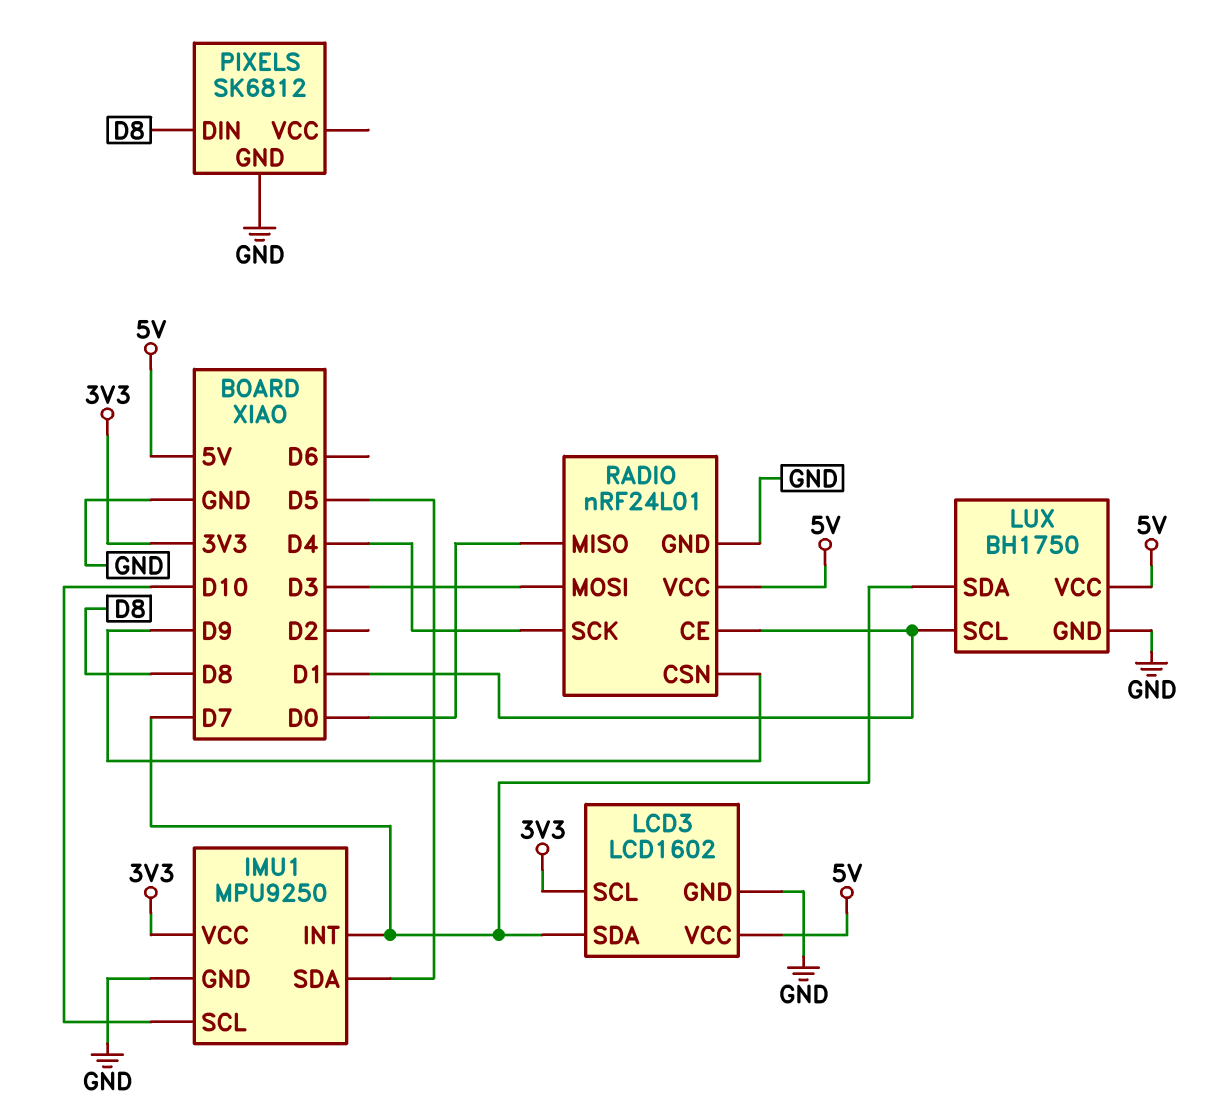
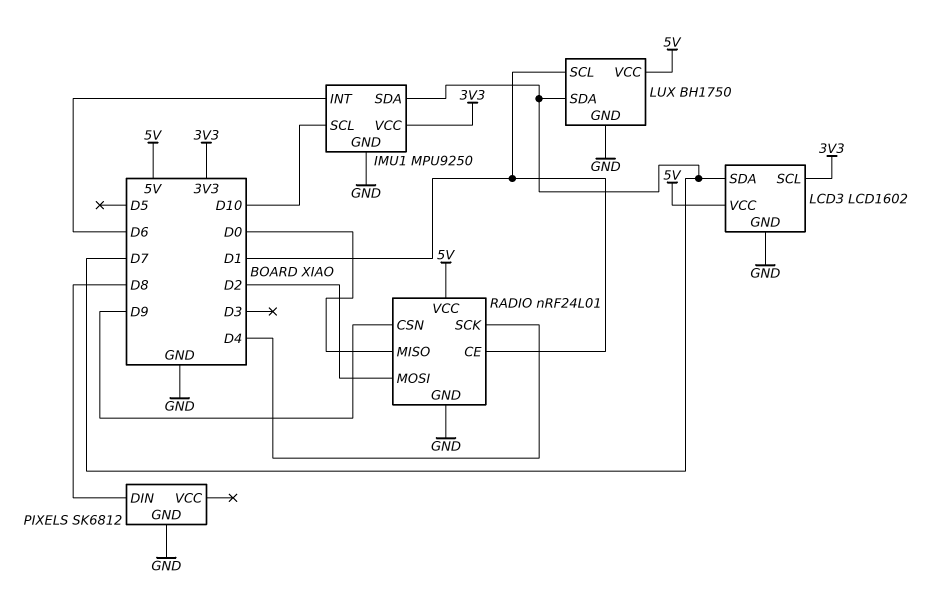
IMU1 pin INT: D7 -> D6
IMU1 pin SDA: D5 -> D7
RADIO pin MOSI: D3 -> D2

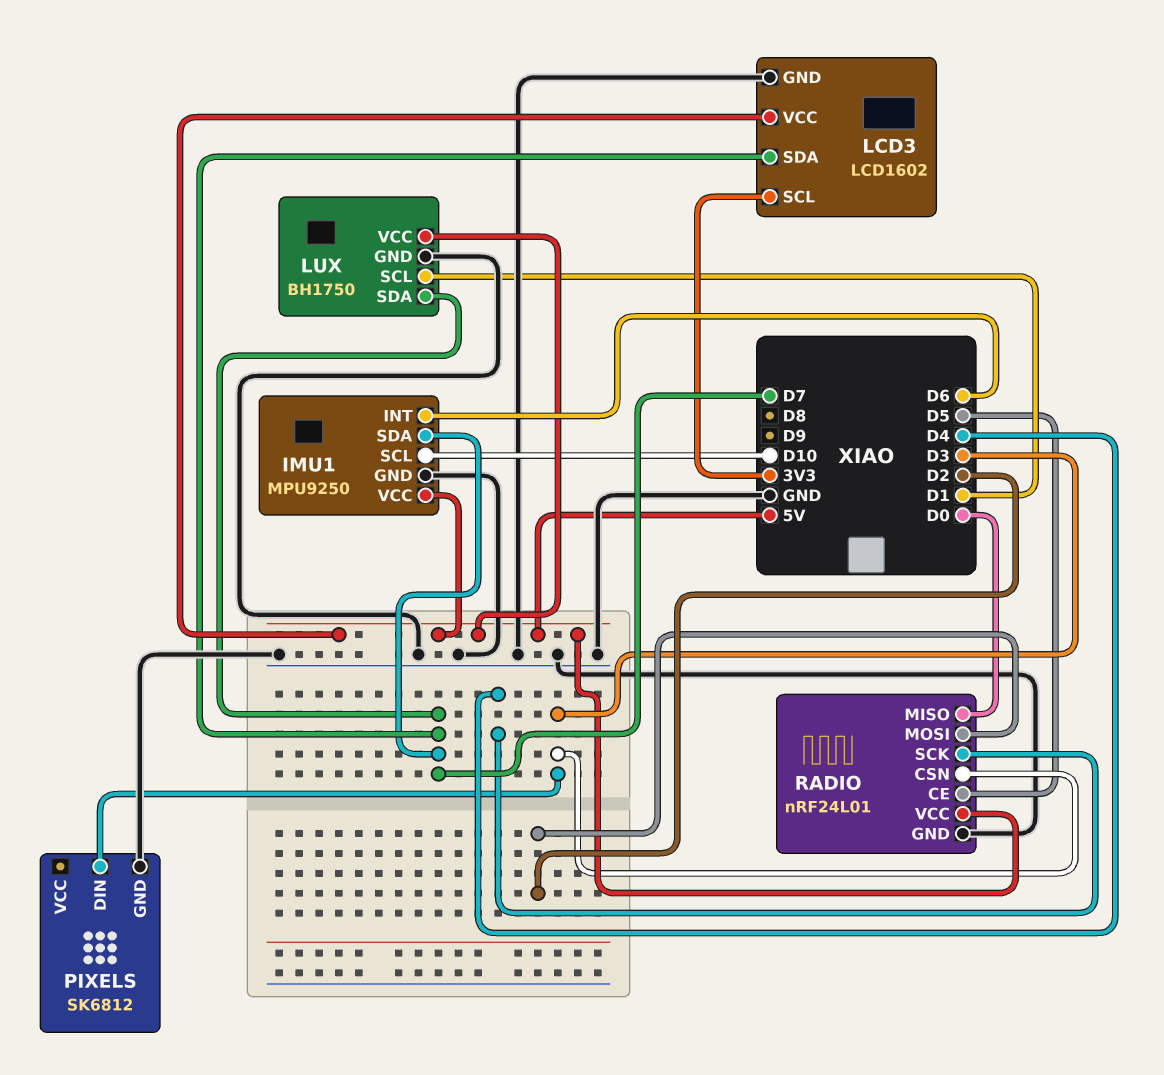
IMU1 pin VCC: 3V3 -> 5V
PIXELS pin DIN: D8 -> D3
RADIO pin CE: D1 -> D5
RADIO pin CSN: D9 -> D3

